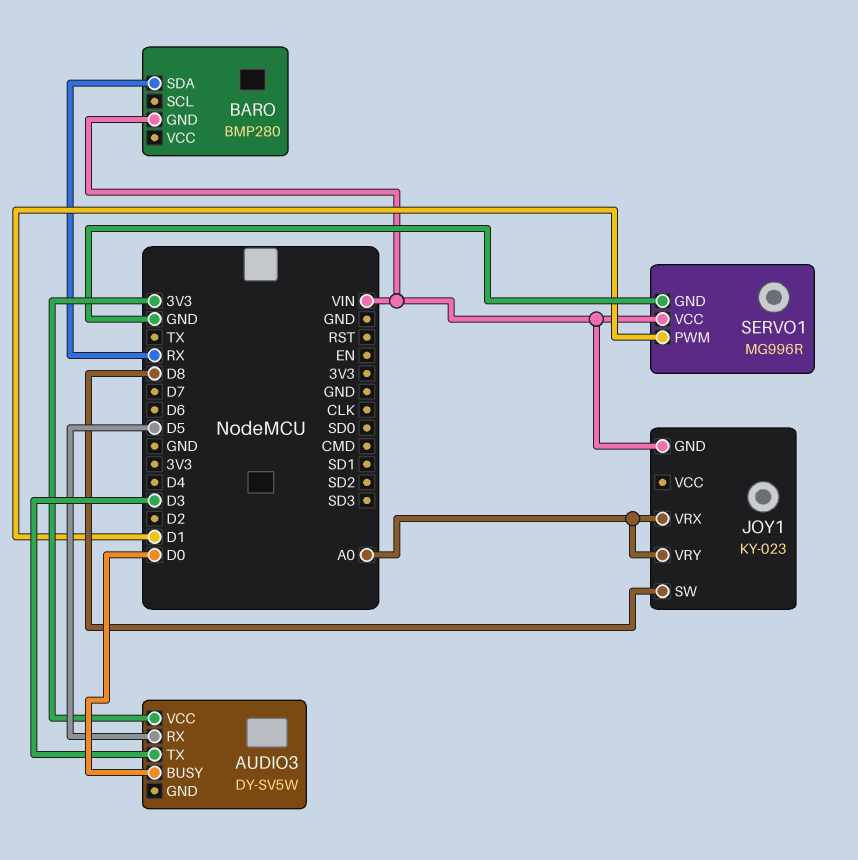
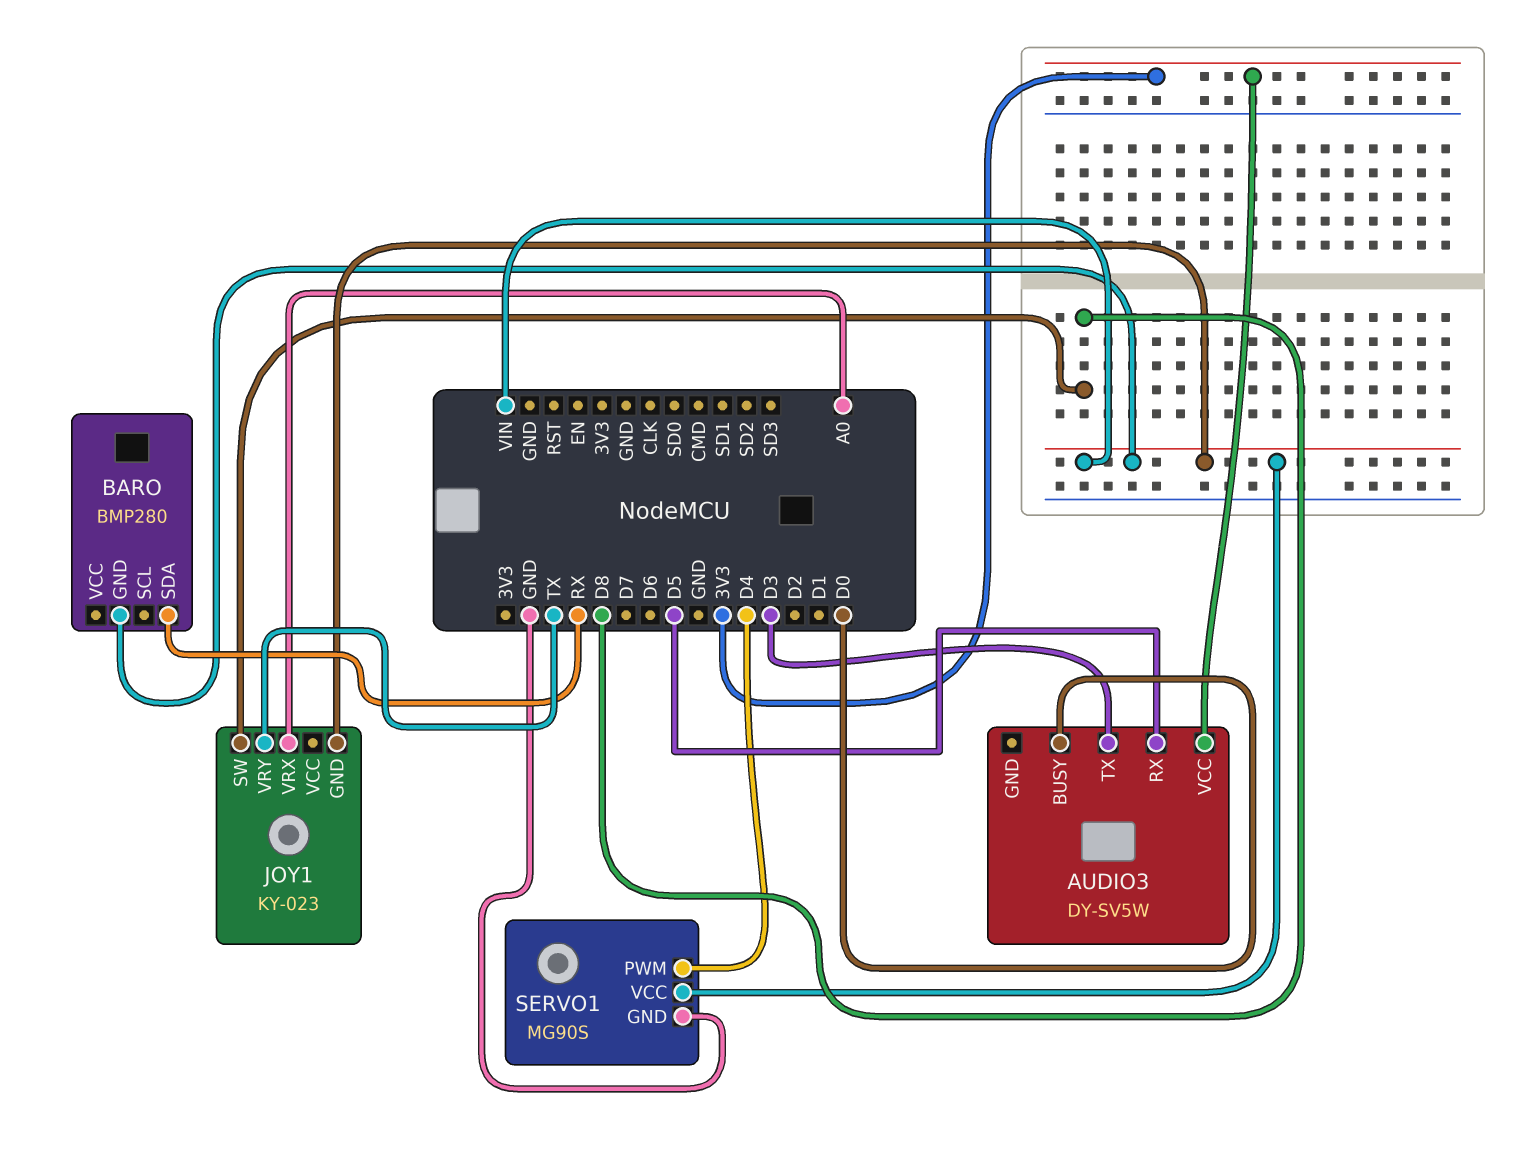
JOY1 pin VRY: A0 -> TX
SERVO1: MG996R -> MG90S
SERVO1 pin PWM: D1 -> D4

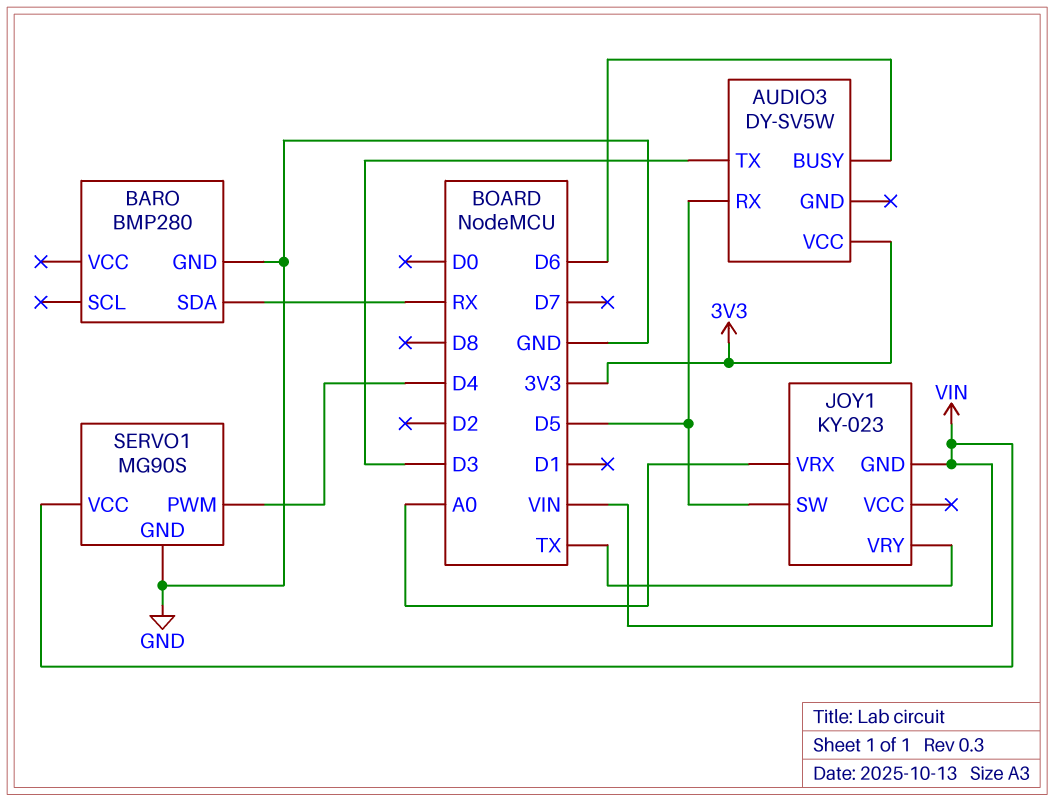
AUDIO3 pin BUSY: D0 -> D6
BARO pin GND: VIN -> GND
JOY1 pin SW: D8 -> D5

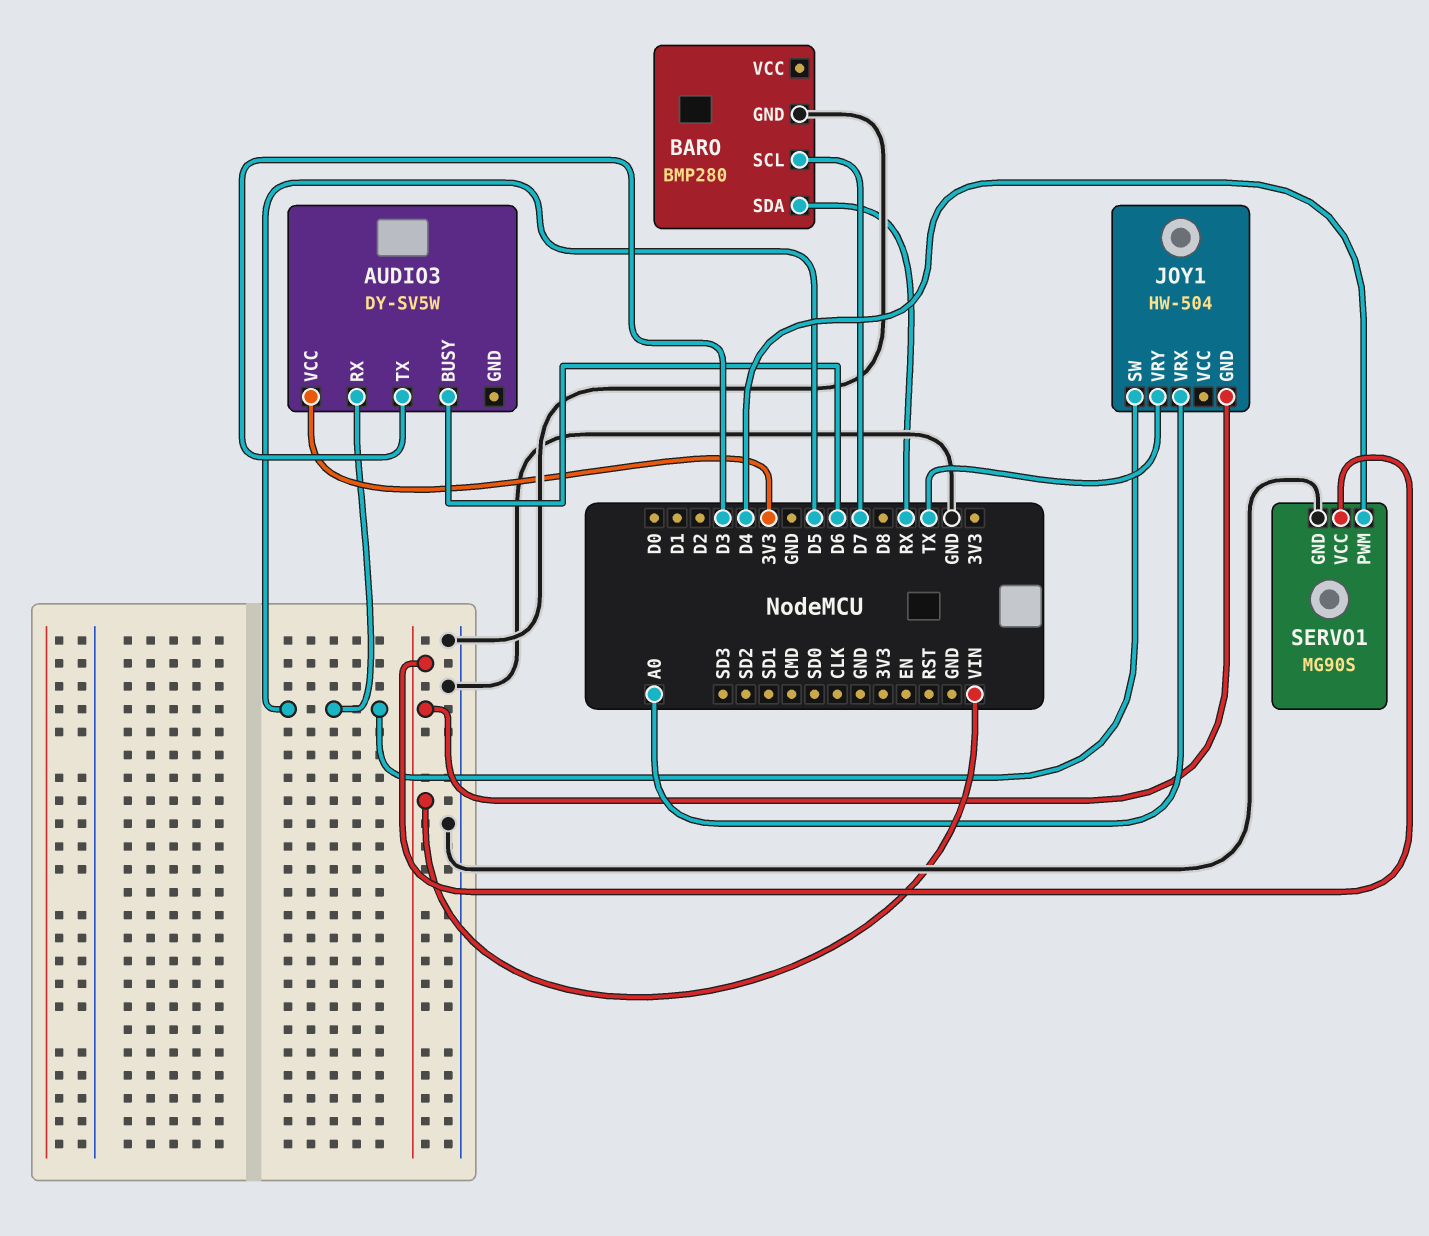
BARO pin SCL: none -> D7
JOY1: KY-023 -> HW-504

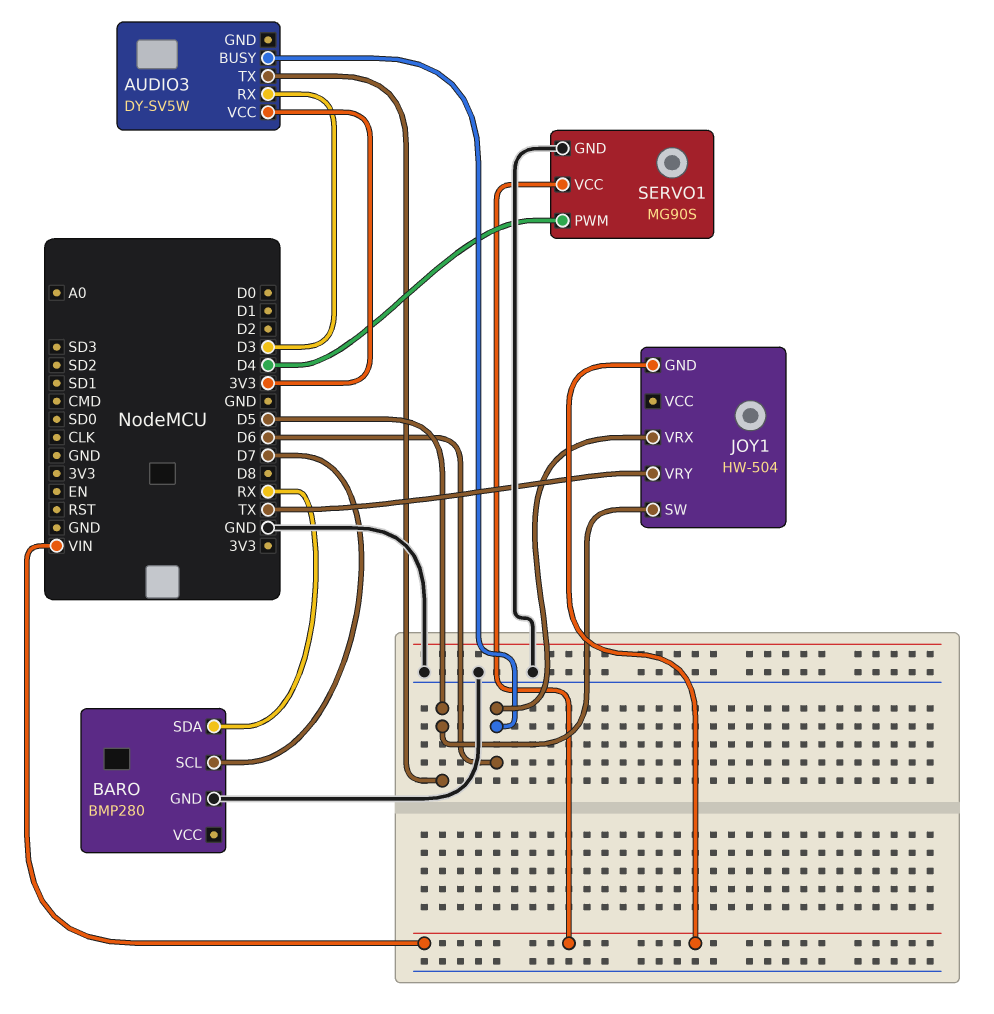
AUDIO3 pin RX: D5 -> D3
AUDIO3 pin TX: D3 -> D5
JOY1 pin VRX: A0 -> D6

